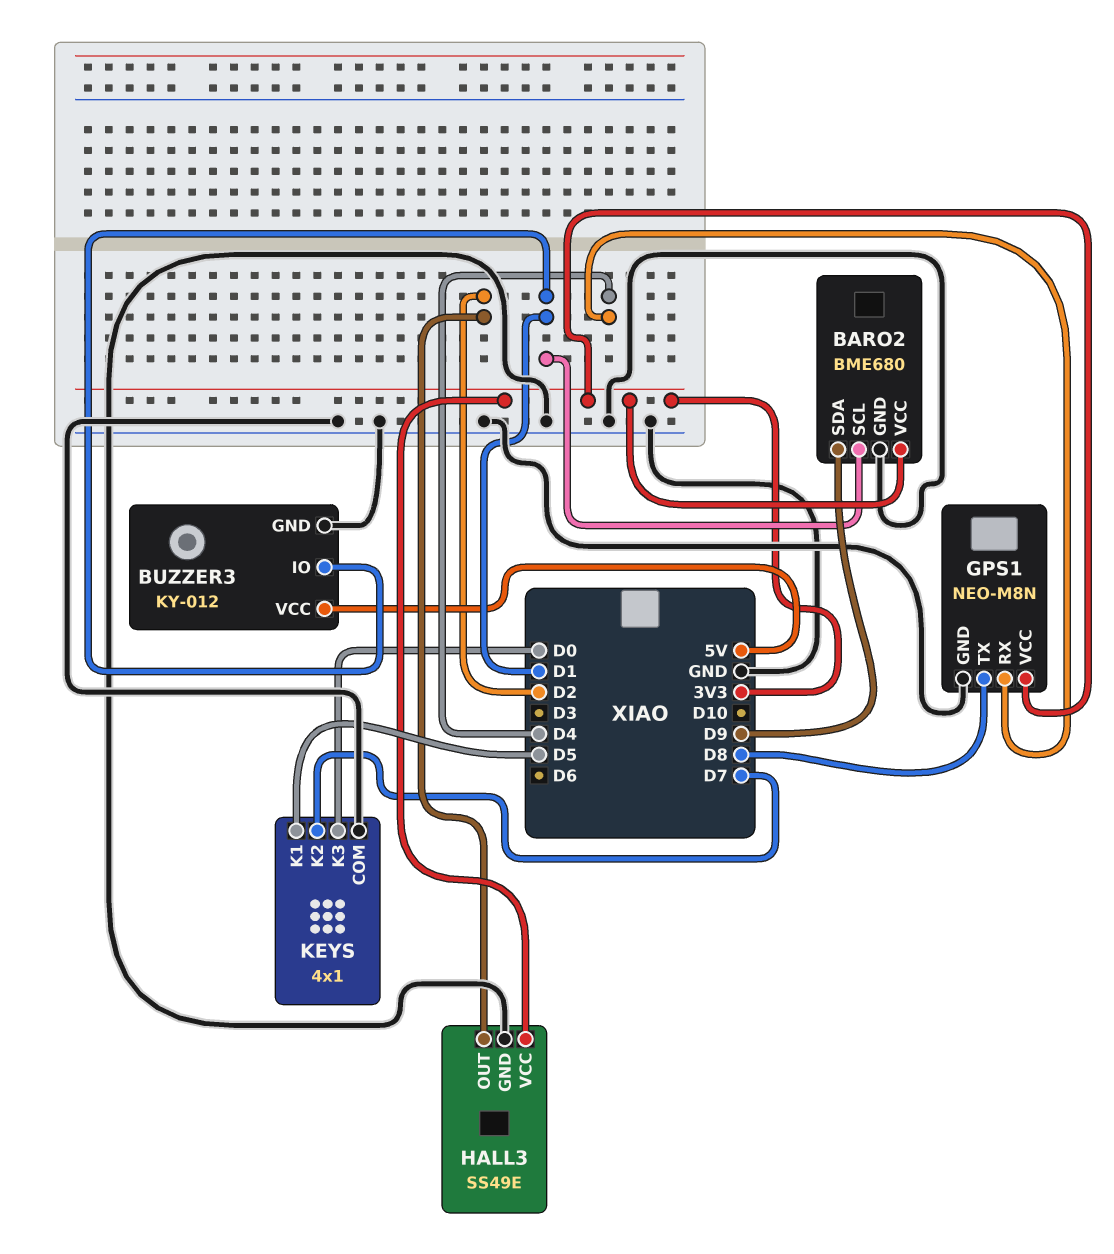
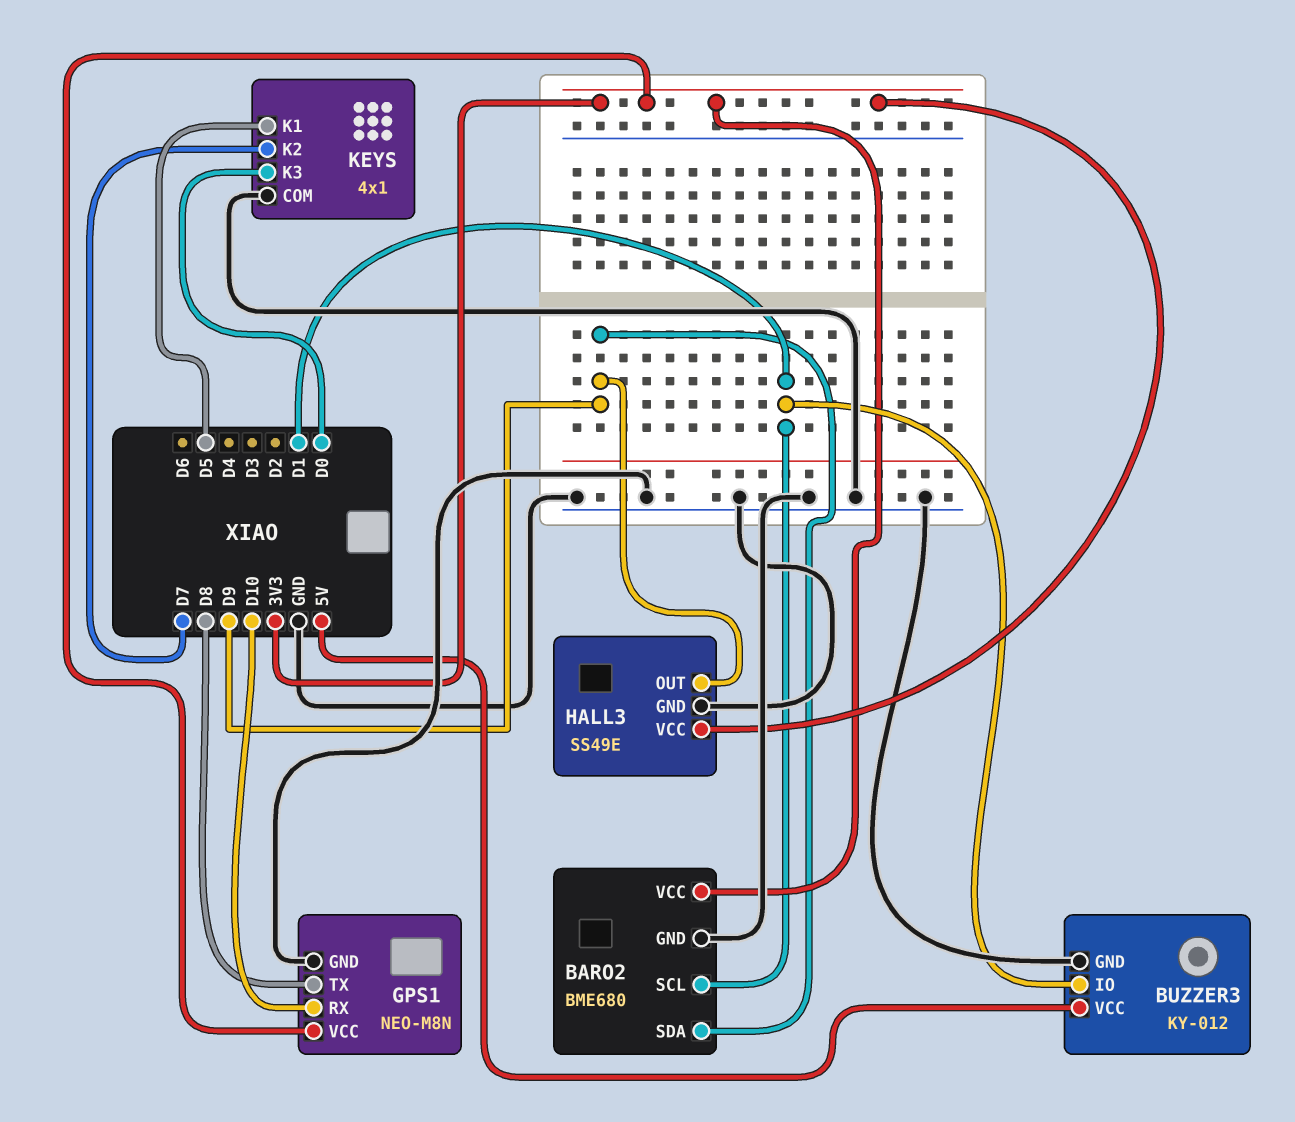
GPS1 pin RX: D4 -> D10
HALL3 pin OUT: D2 -> D9

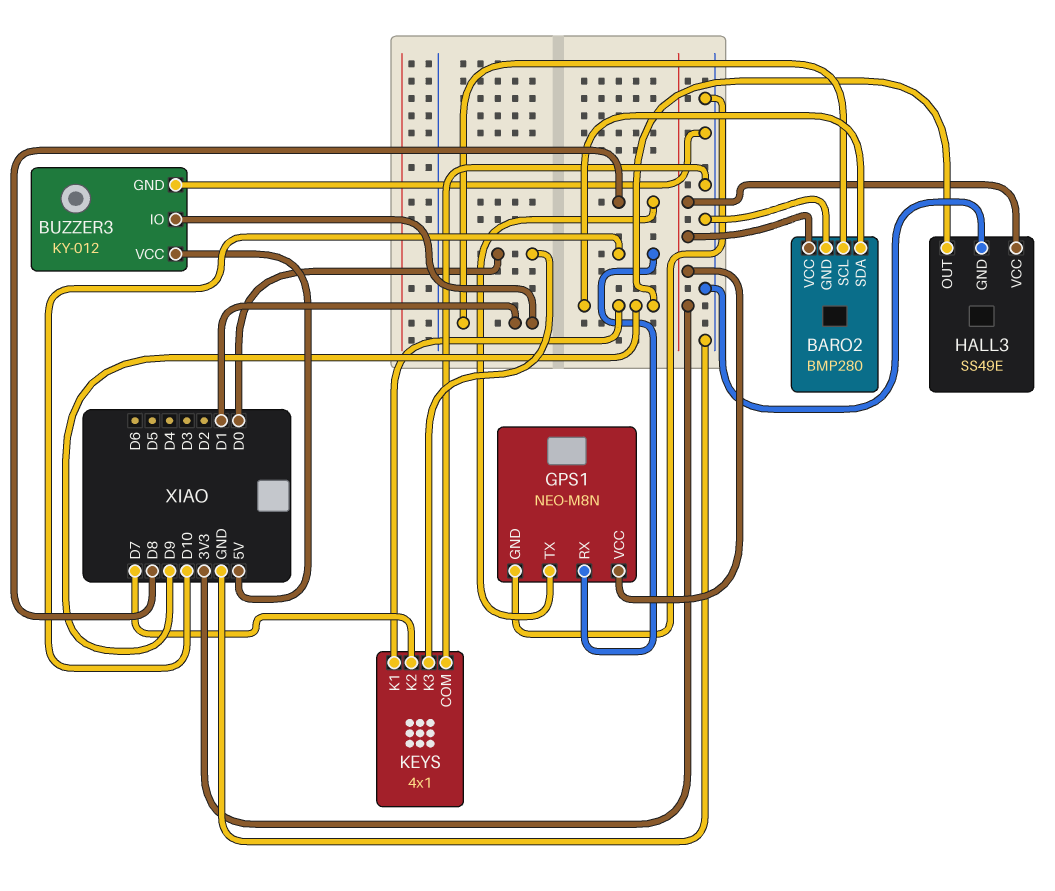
BARO2: BME680 -> BMP280
KEYS pin K1: D5 -> D9

